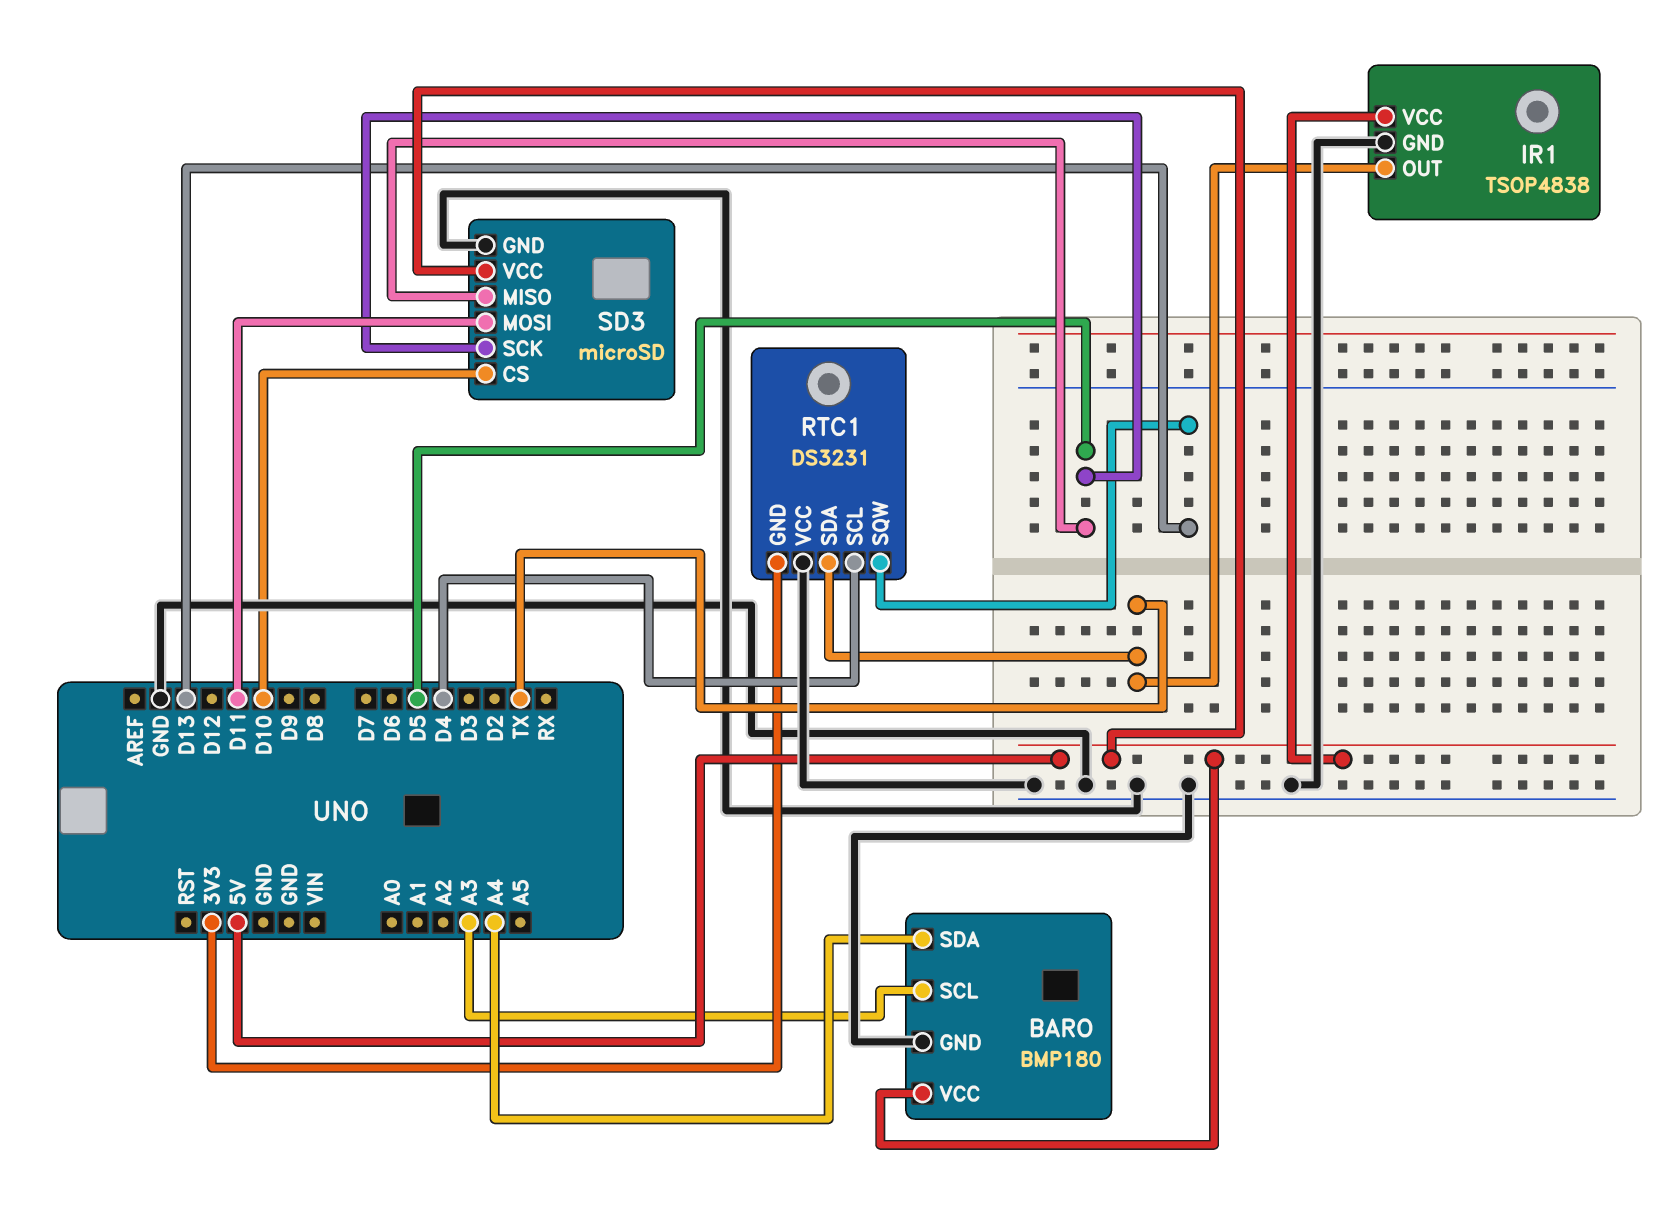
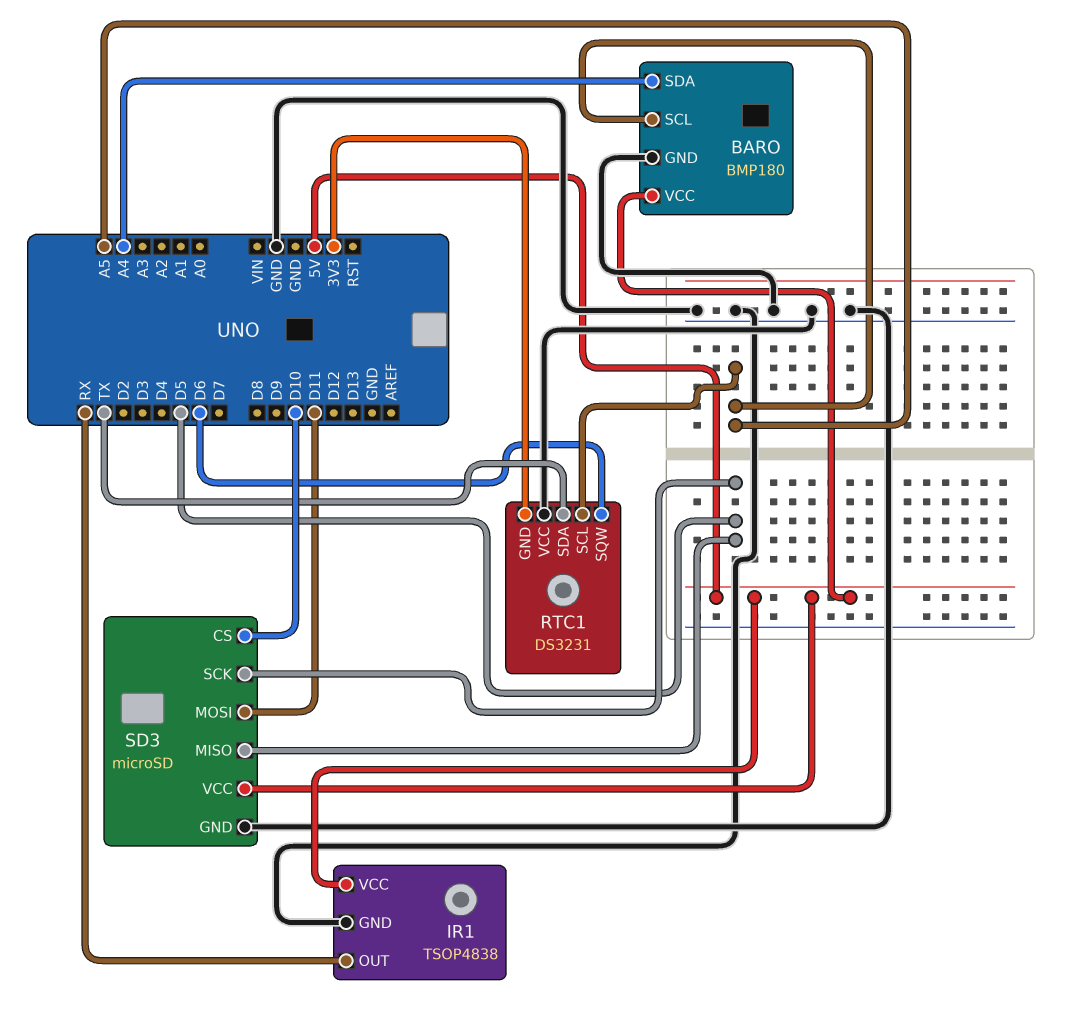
BARO pin SCL: A3 -> A5
IR1 pin OUT: TX -> RX
RTC1 pin SCL: D4 -> A5
RTC1 pin SQW: D13 -> D6

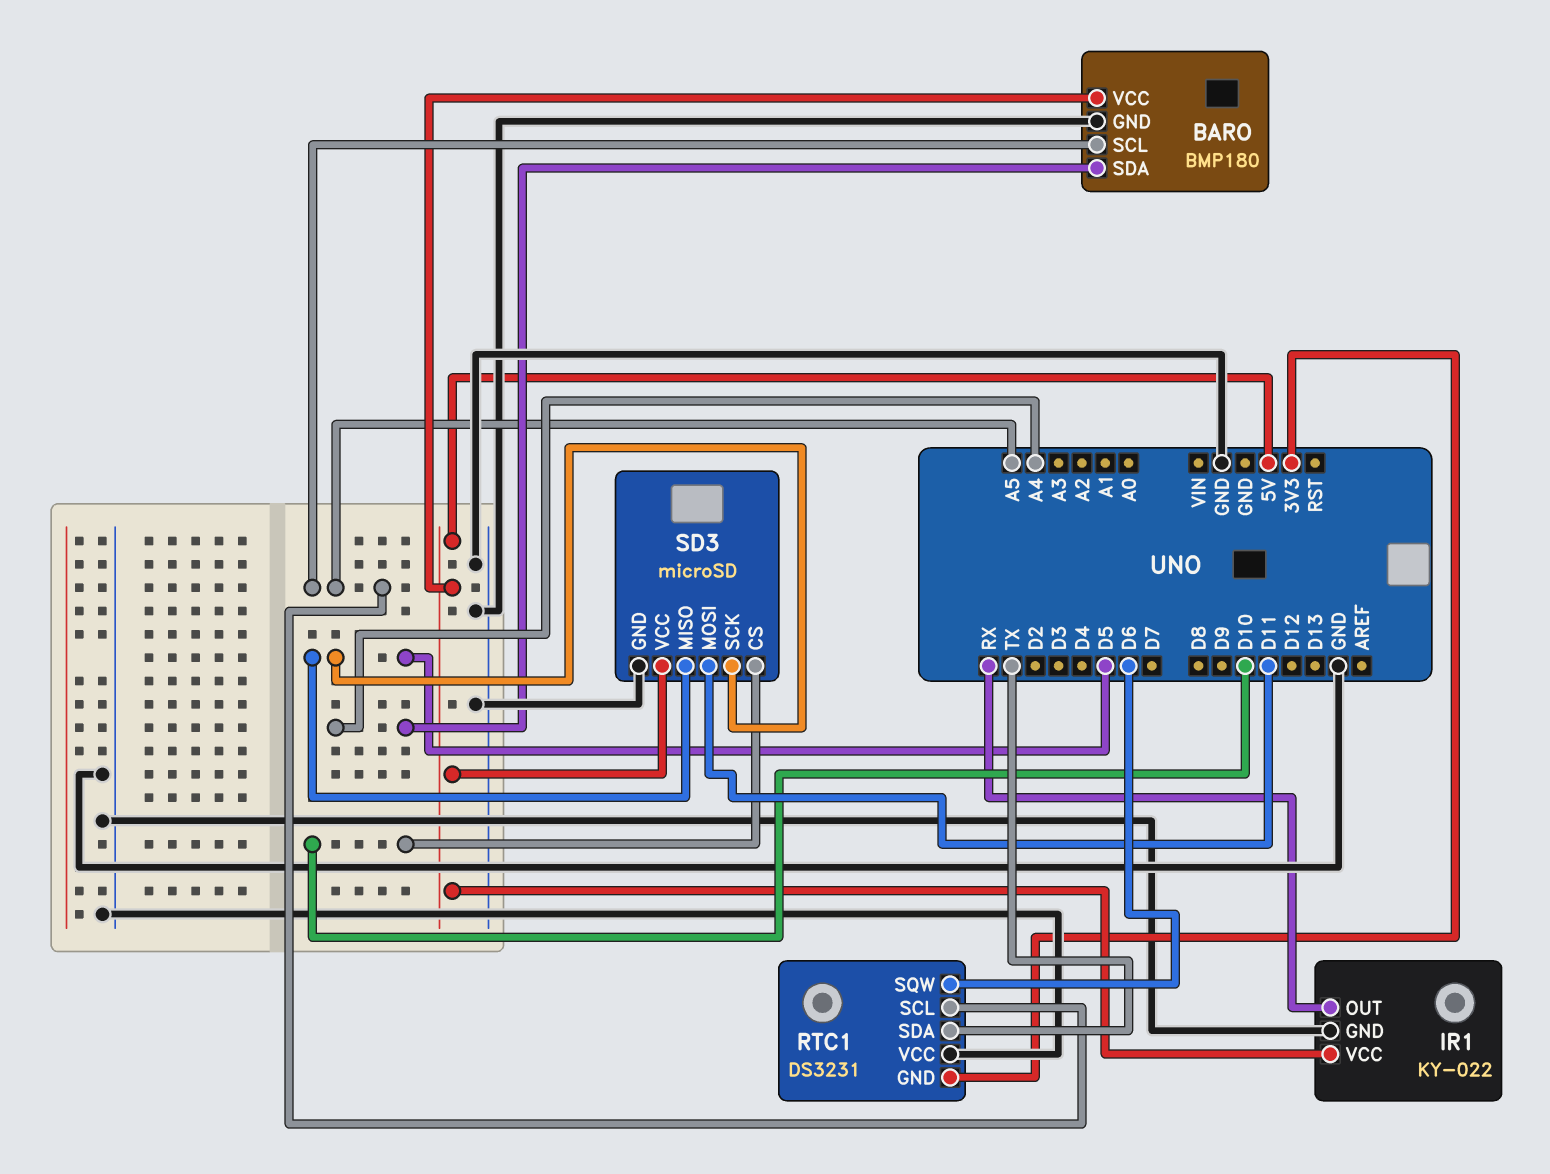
IR1: TSOP4838 -> KY-022

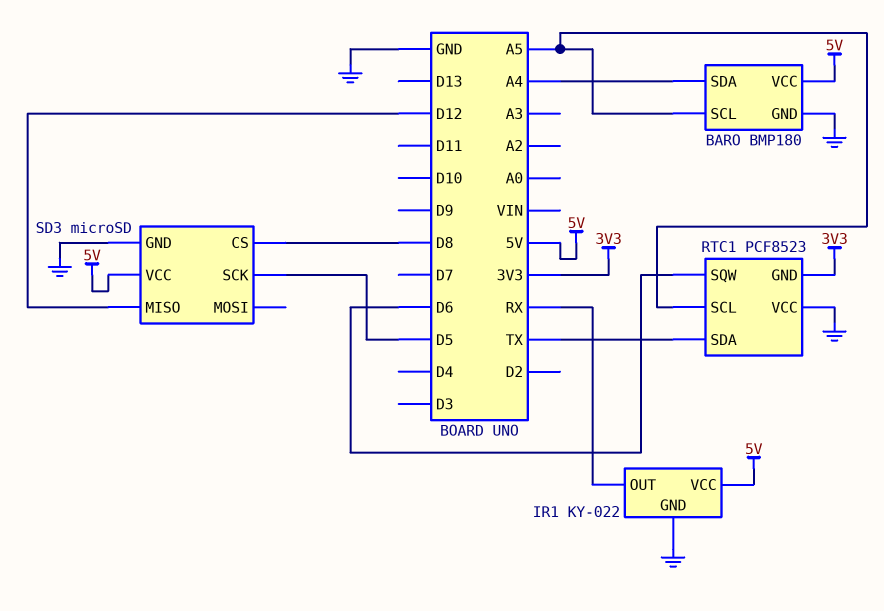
RTC1: DS3231 -> PCF8523
SD3 pin CS: D10 -> D8
SD3 pin MISO: D5 -> D12
SD3 pin MOSI: D11 -> none

